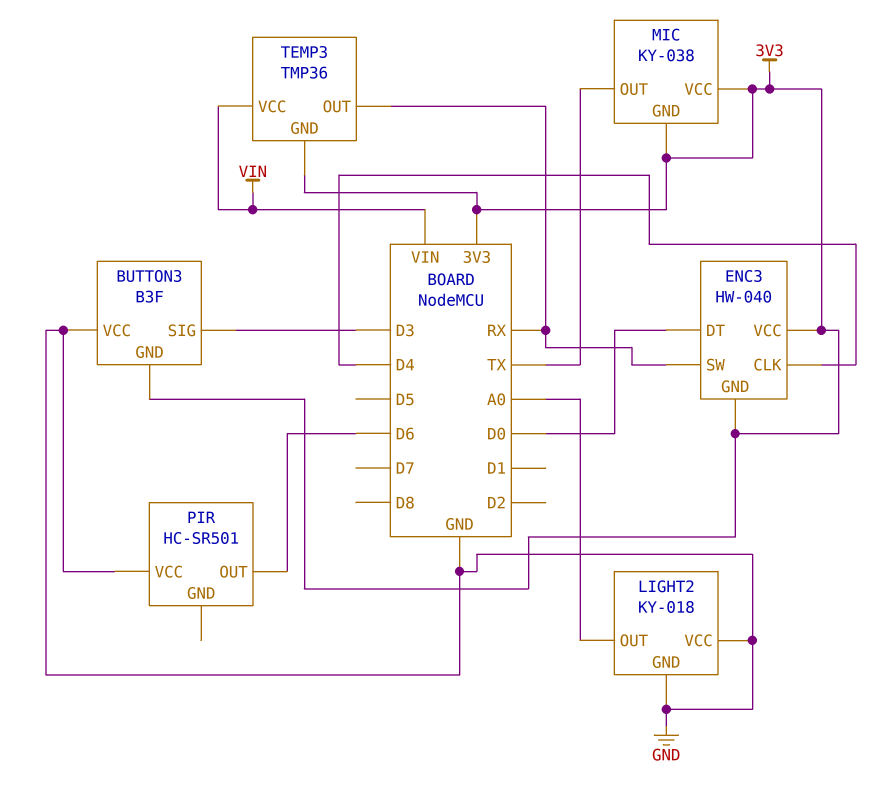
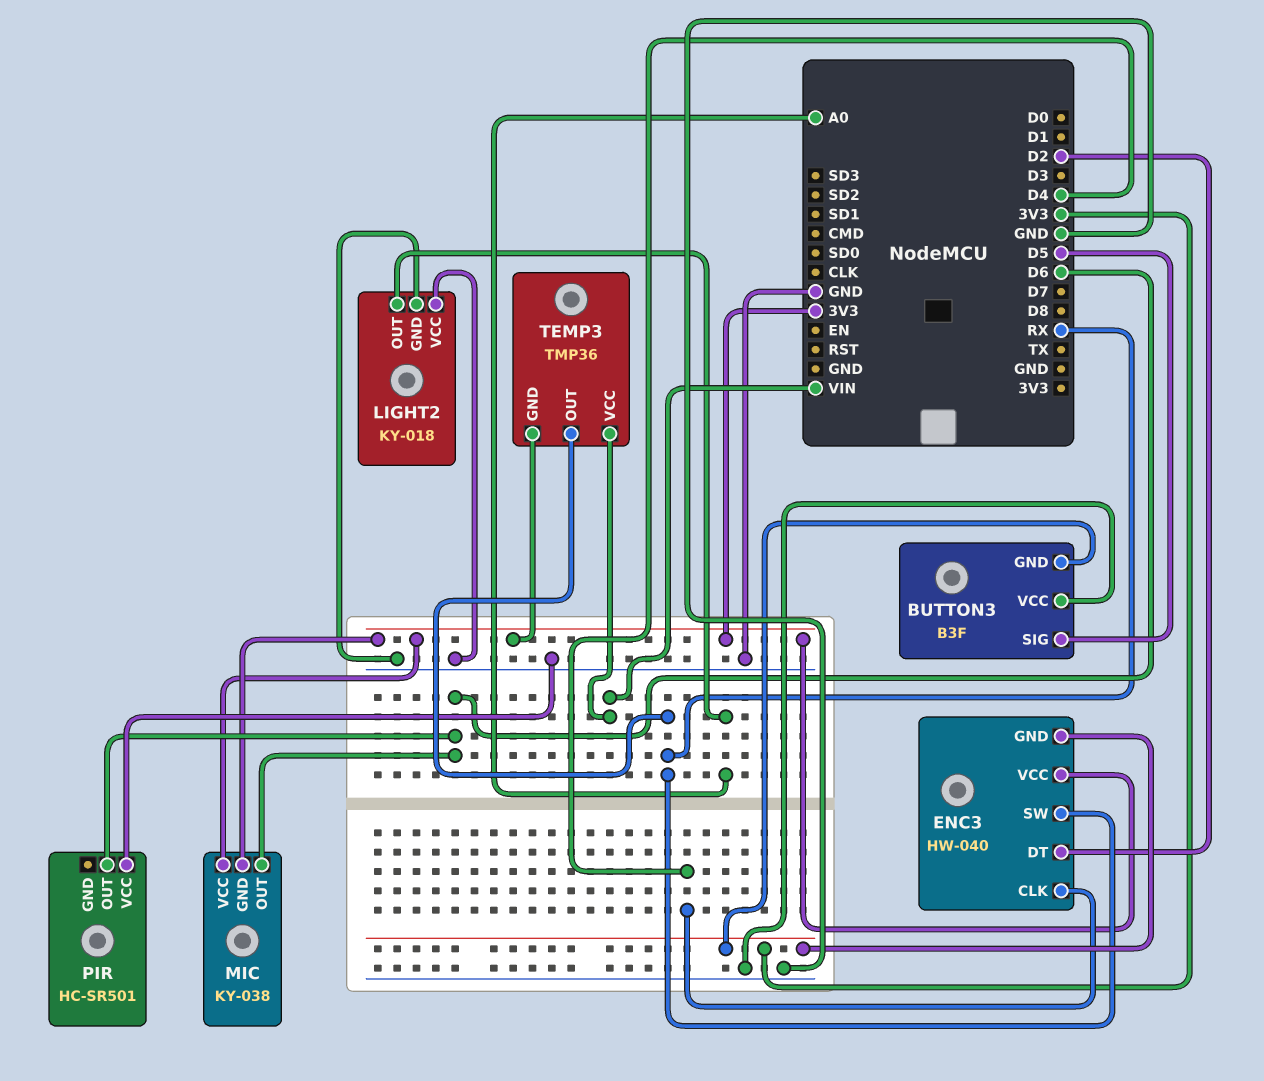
BUTTON3 pin SIG: D3 -> D5
ENC3 pin DT: D0 -> D2
MIC pin OUT: TX -> D6

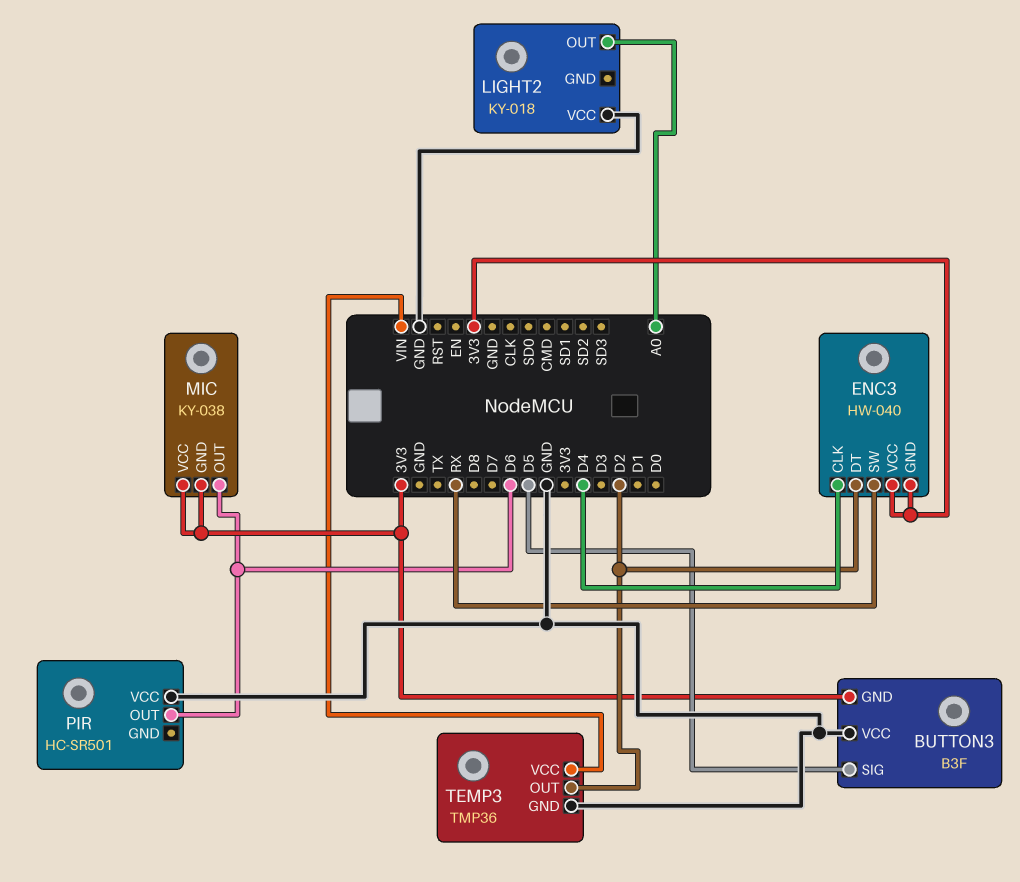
LIGHT2 pin GND: GND -> none
TEMP3 pin GND: 3V3 -> GND
TEMP3 pin OUT: RX -> D2

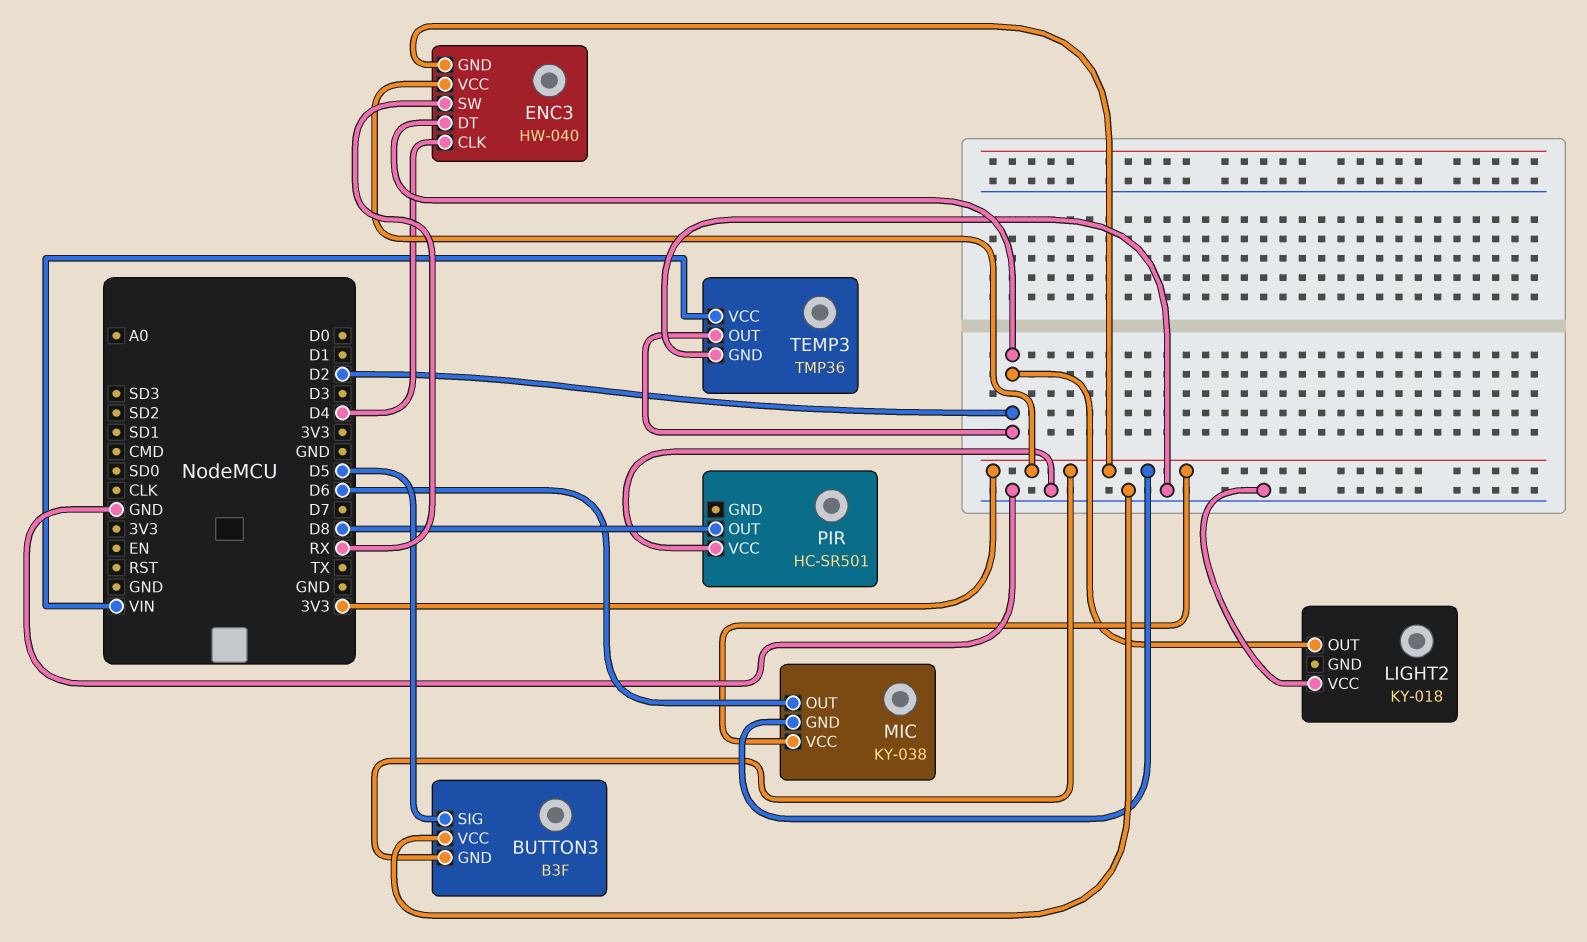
LIGHT2 pin OUT: A0 -> D2
PIR pin OUT: D6 -> D8

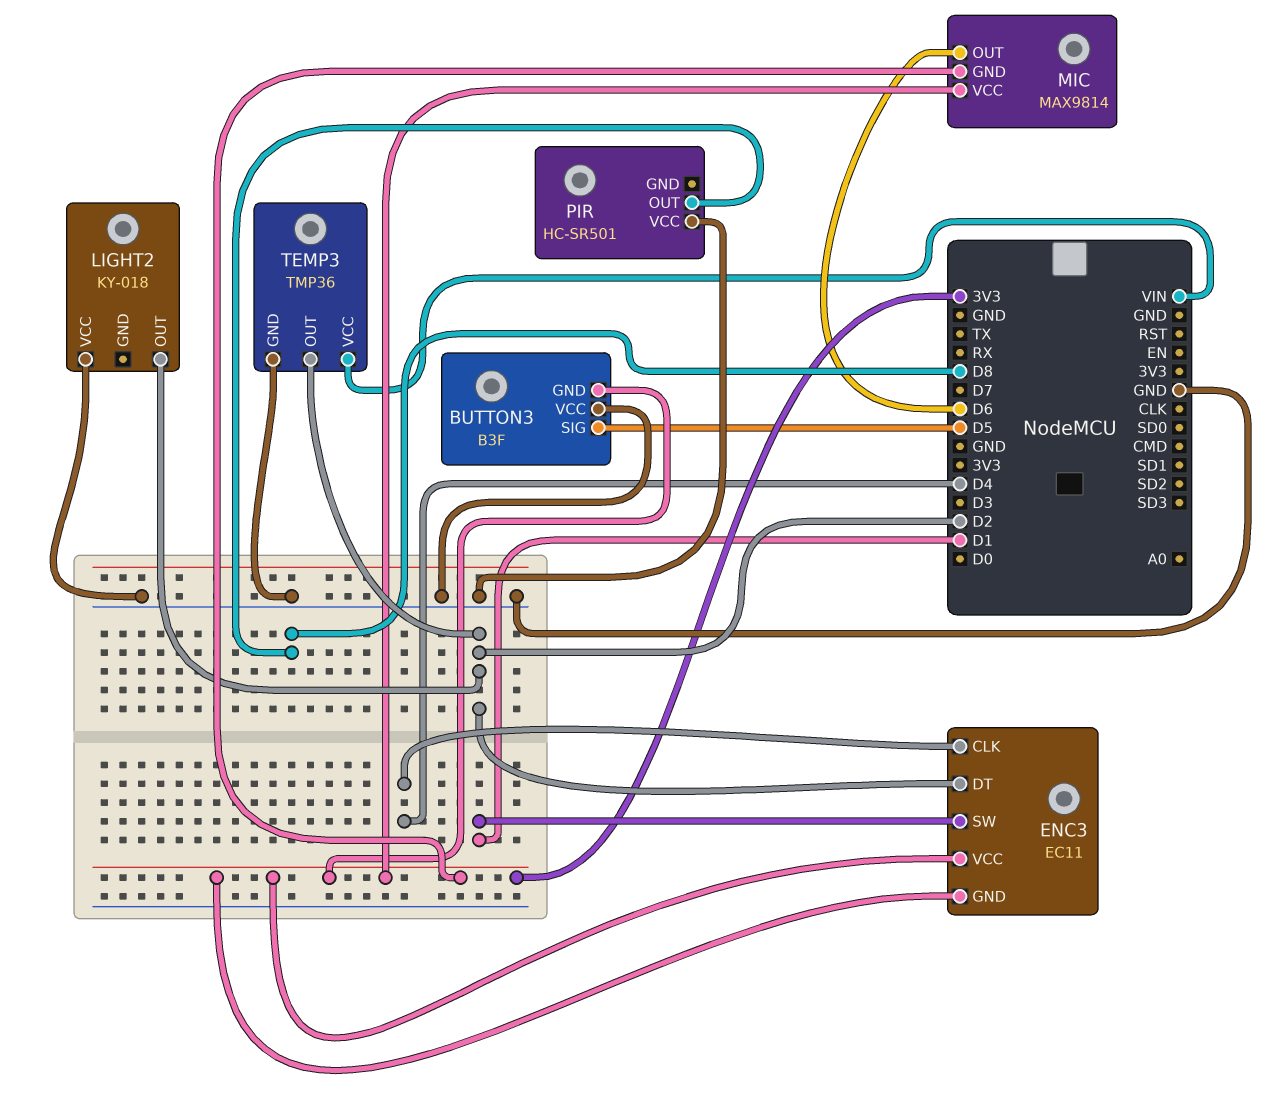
ENC3: HW-040 -> EC11
ENC3 pin SW: RX -> D1
MIC: KY-038 -> MAX9814

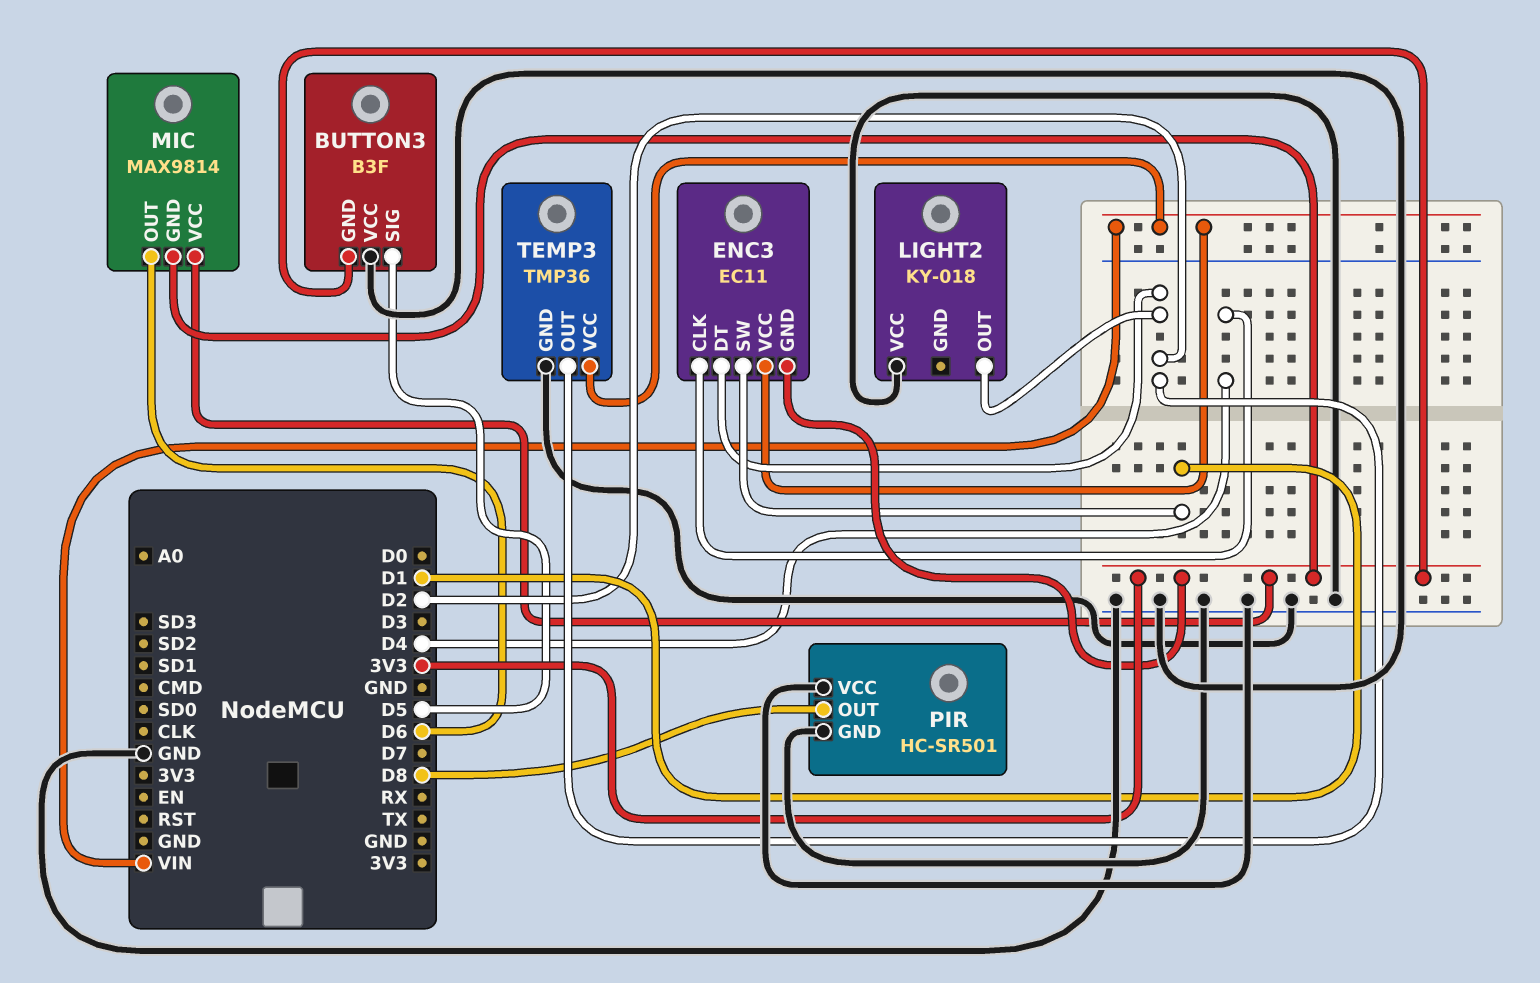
ENC3 pin VCC: 3V3 -> VIN
PIR pin GND: none -> GND

